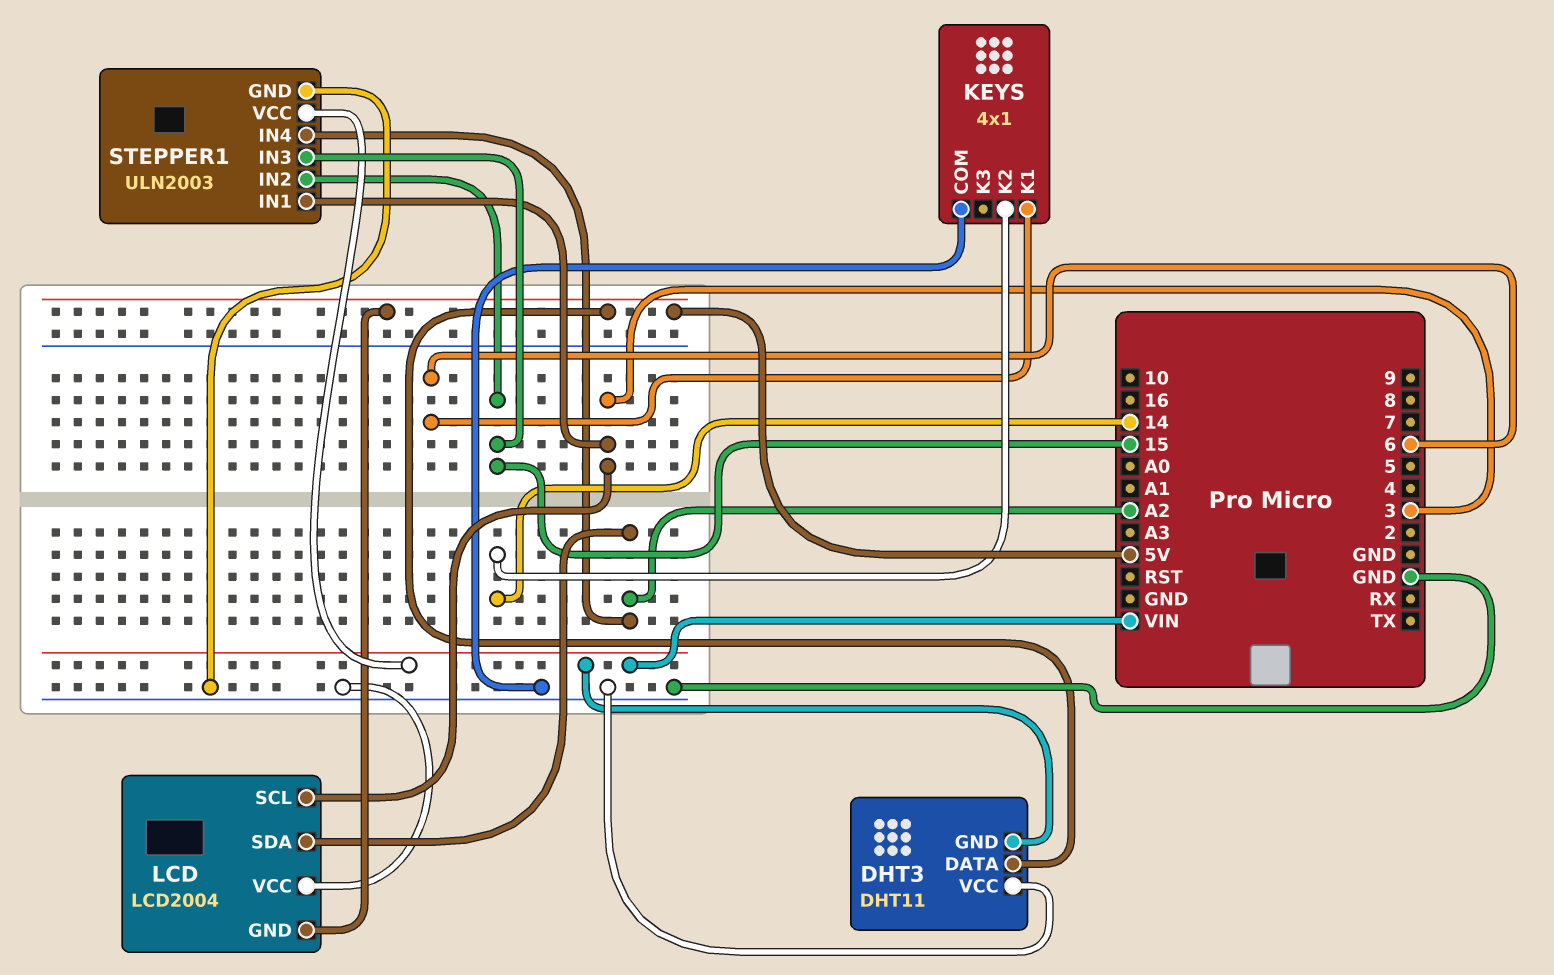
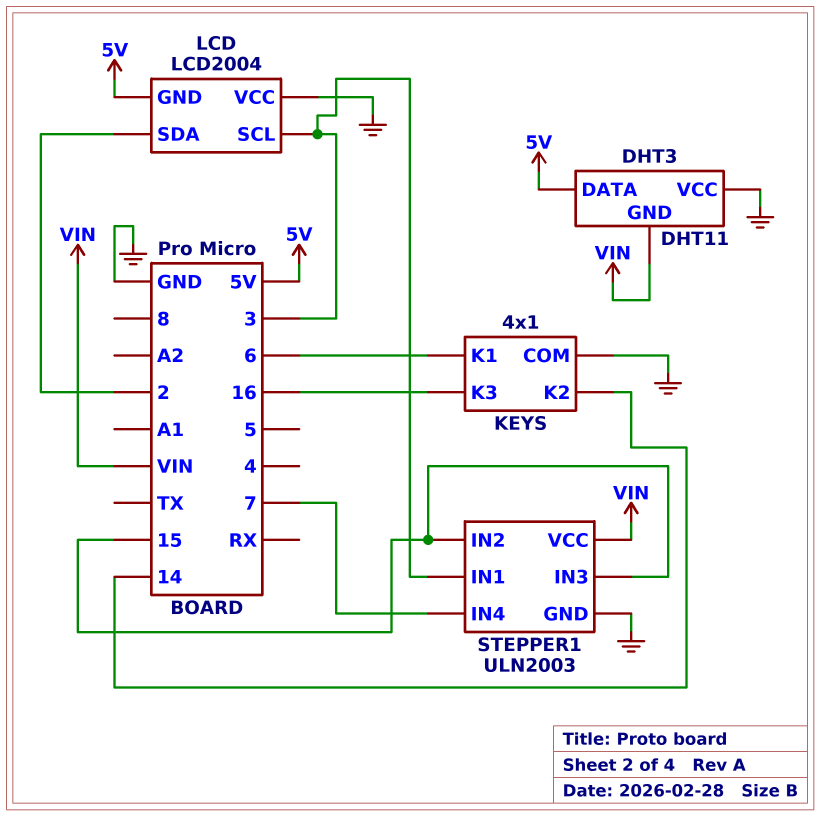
KEYS pin K3: none -> 16
LCD pin SDA: A2 -> 2
STEPPER1 pin IN4: A2 -> 7

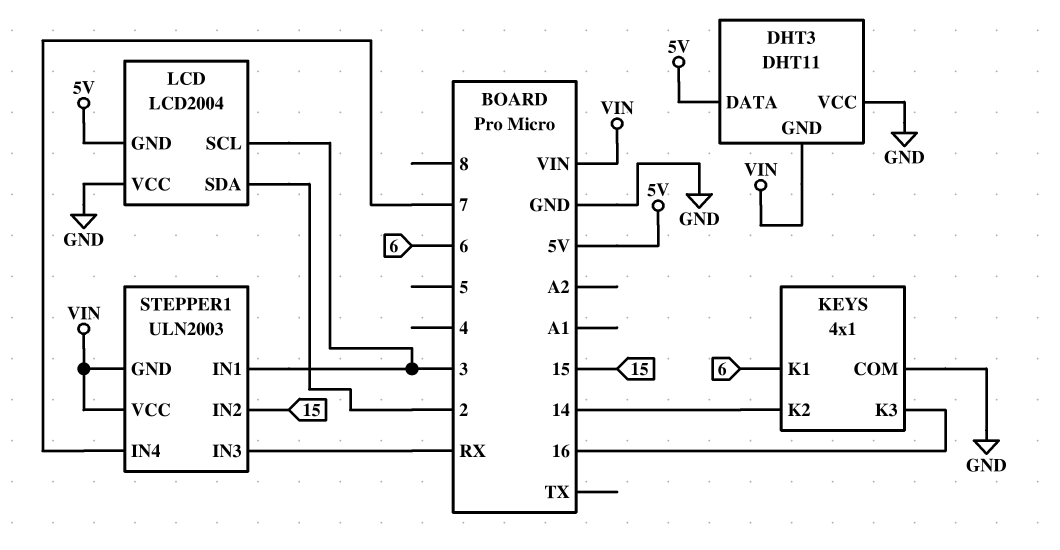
STEPPER1 pin GND: GND -> VIN
STEPPER1 pin IN3: 15 -> RX

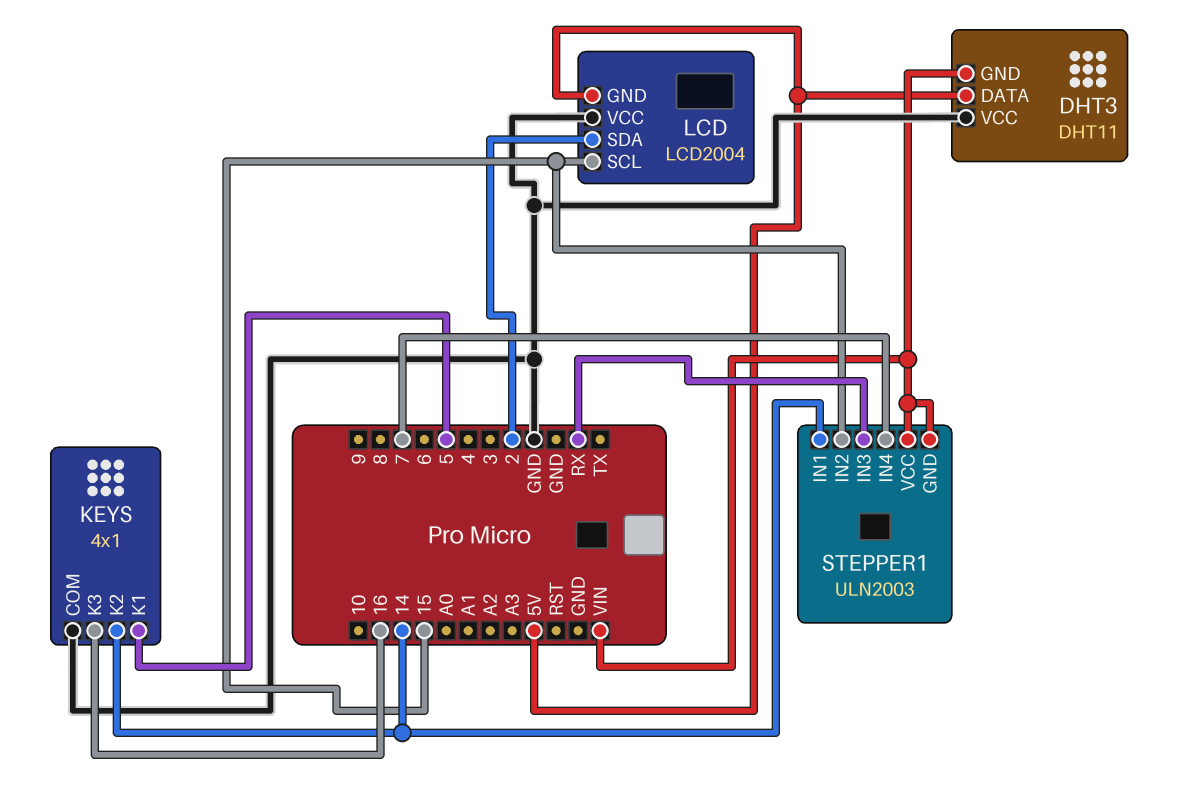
KEYS pin K1: 6 -> 5
LCD pin SCL: 3 -> 15
STEPPER1 pin IN1: 3 -> 14

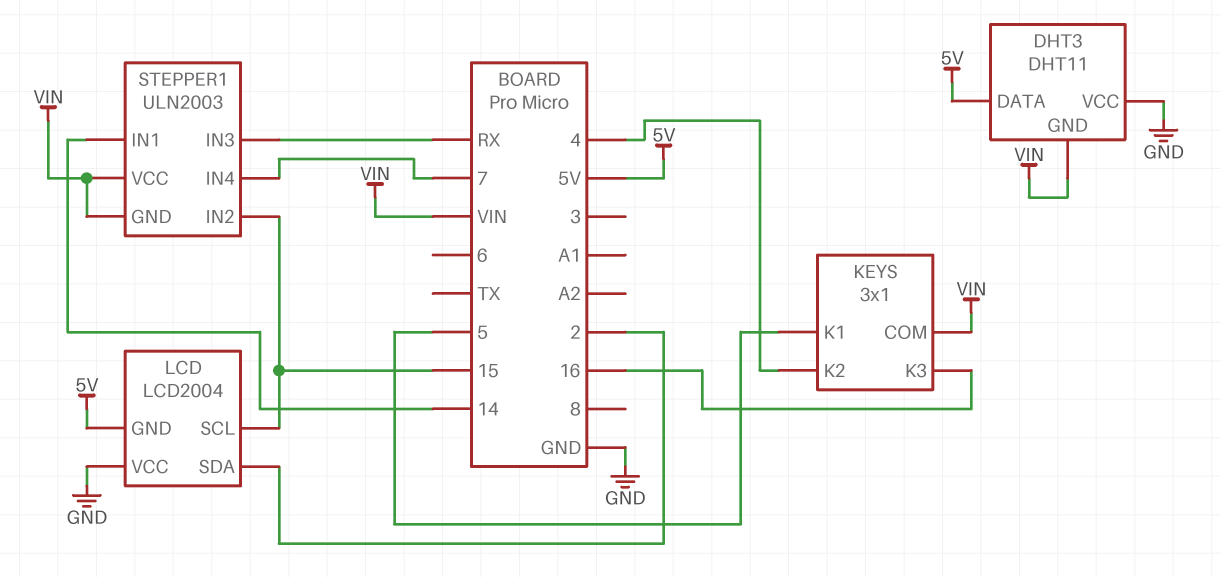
KEYS: 4x1 -> 3x1
KEYS pin COM: GND -> VIN
KEYS pin K2: 14 -> 4

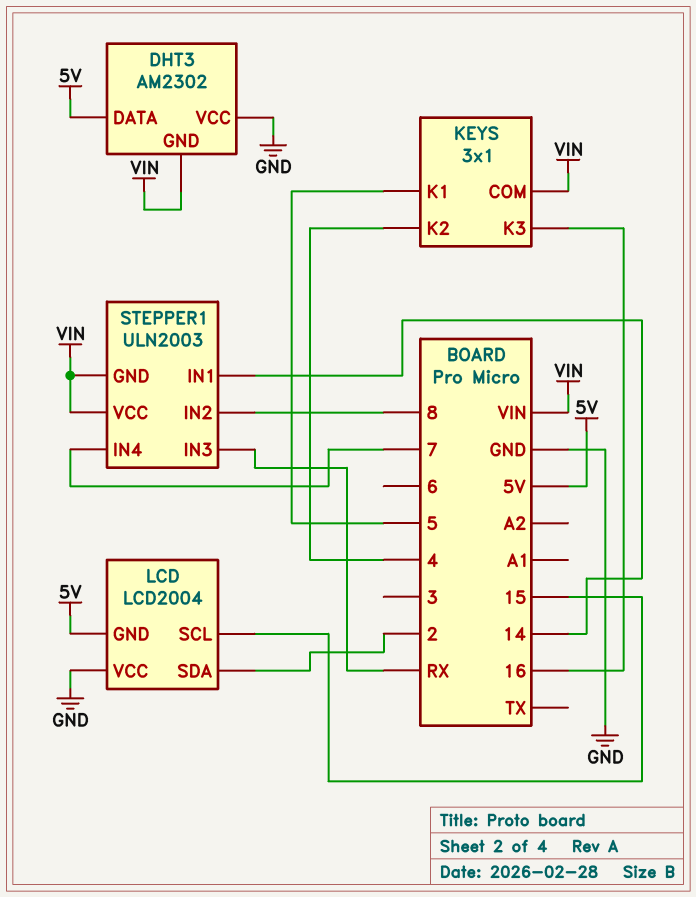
DHT3: DHT11 -> AM2302
STEPPER1 pin IN2: 15 -> 8

